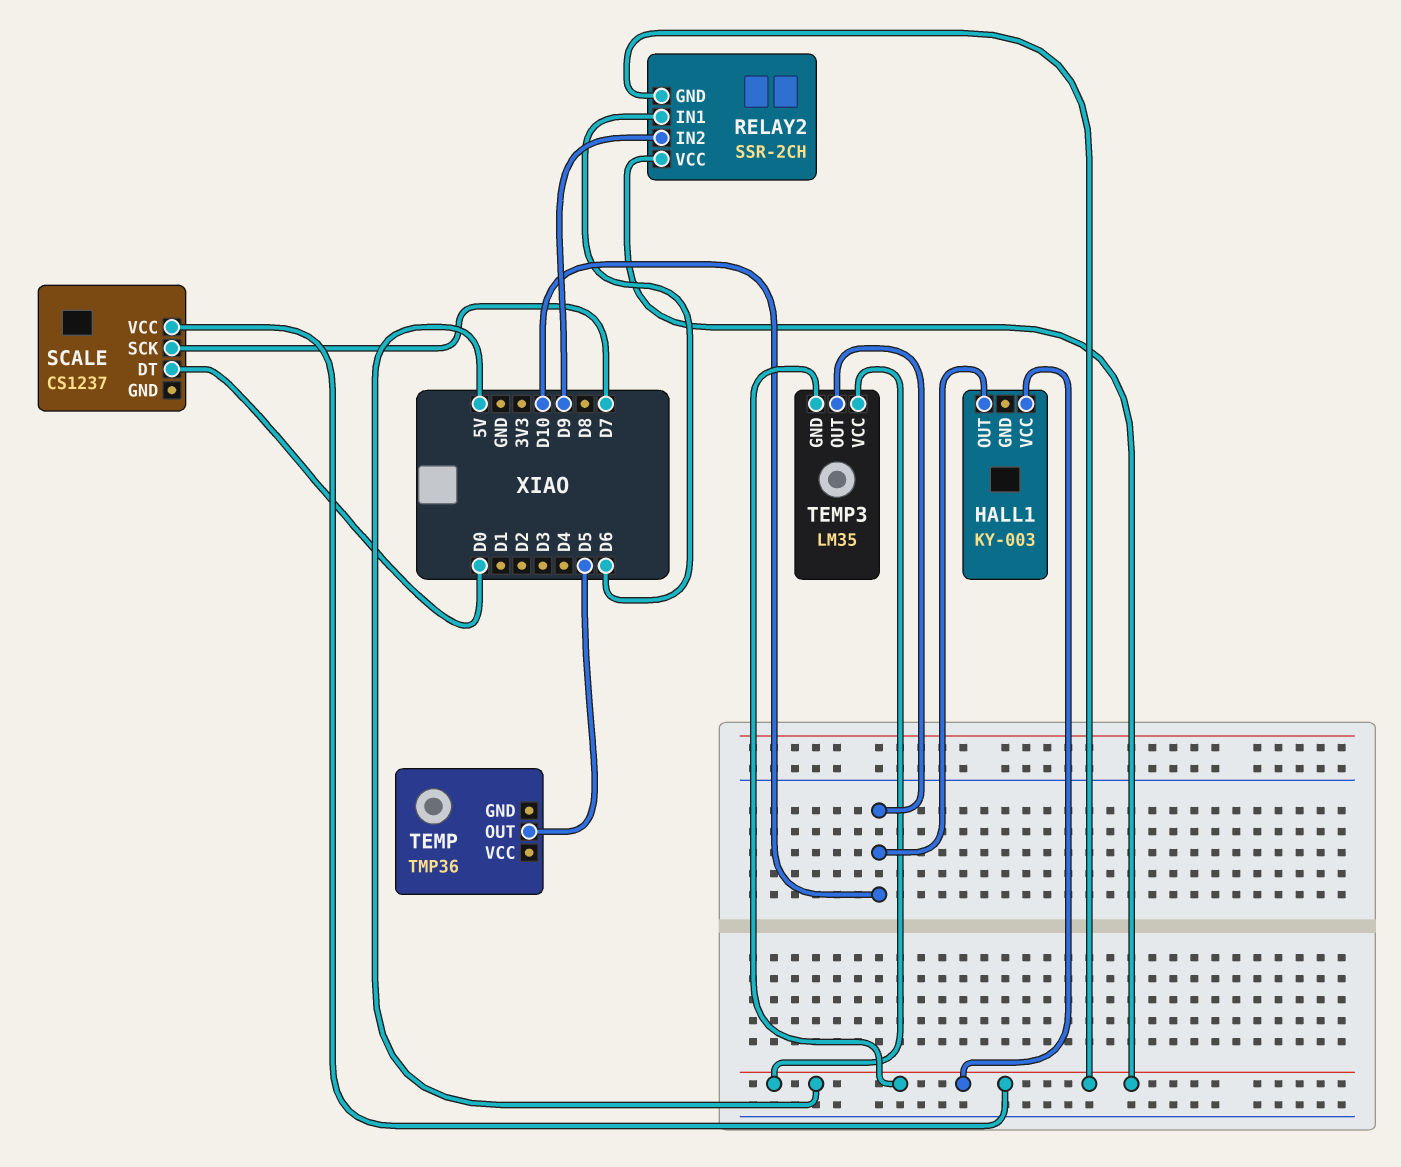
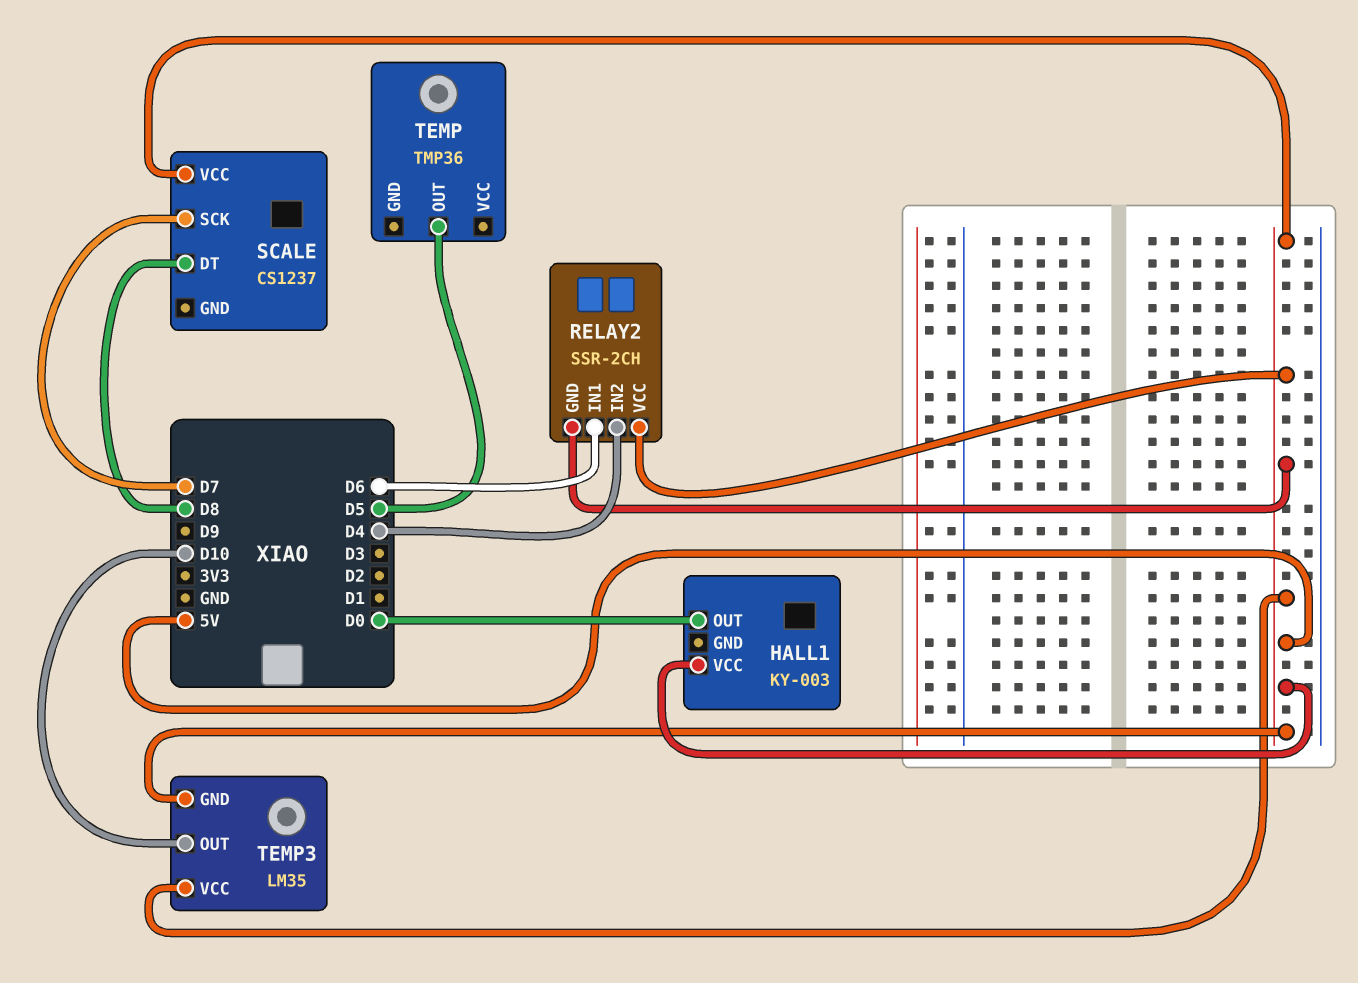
HALL1 pin OUT: D10 -> D0
RELAY2 pin IN2: D9 -> D4
SCALE pin DT: D0 -> D8

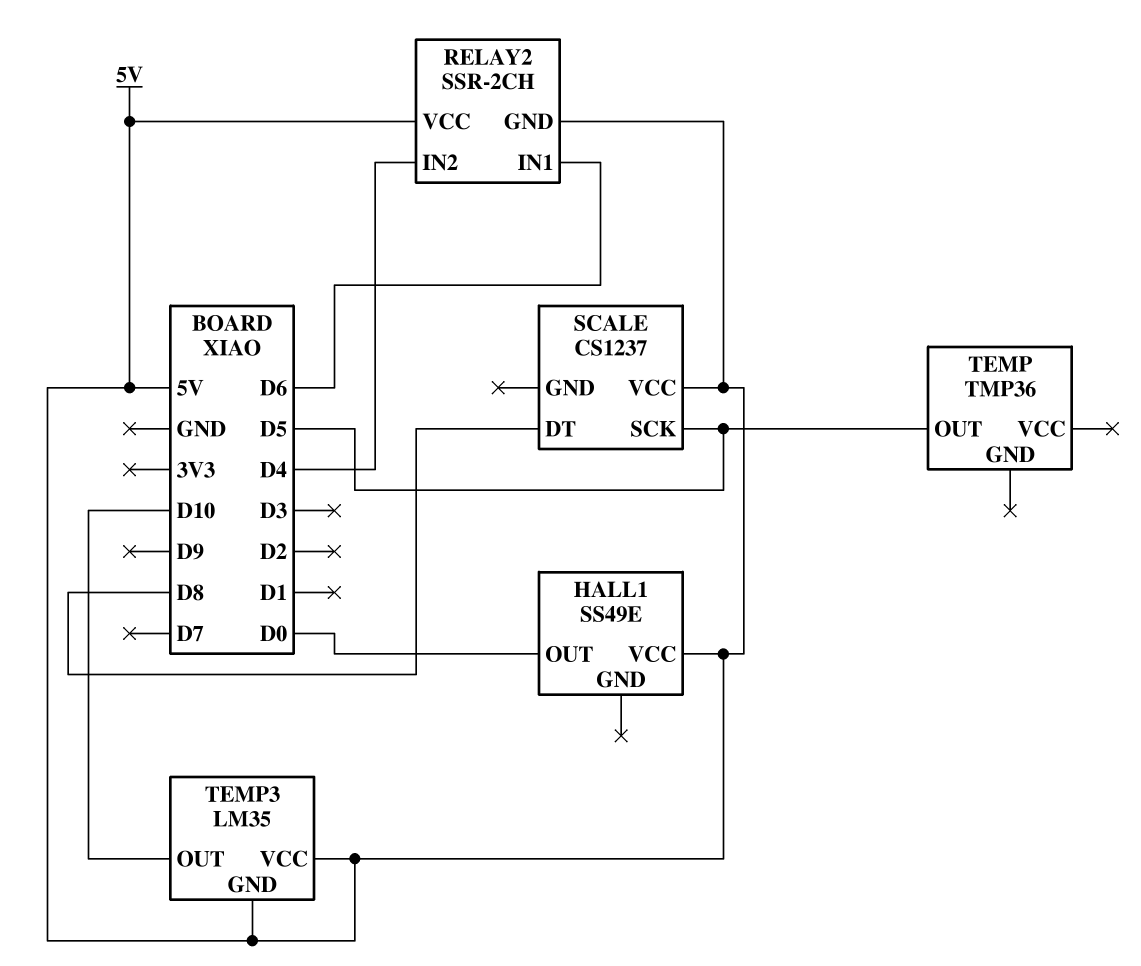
HALL1: KY-003 -> SS49E
SCALE pin SCK: D7 -> D5

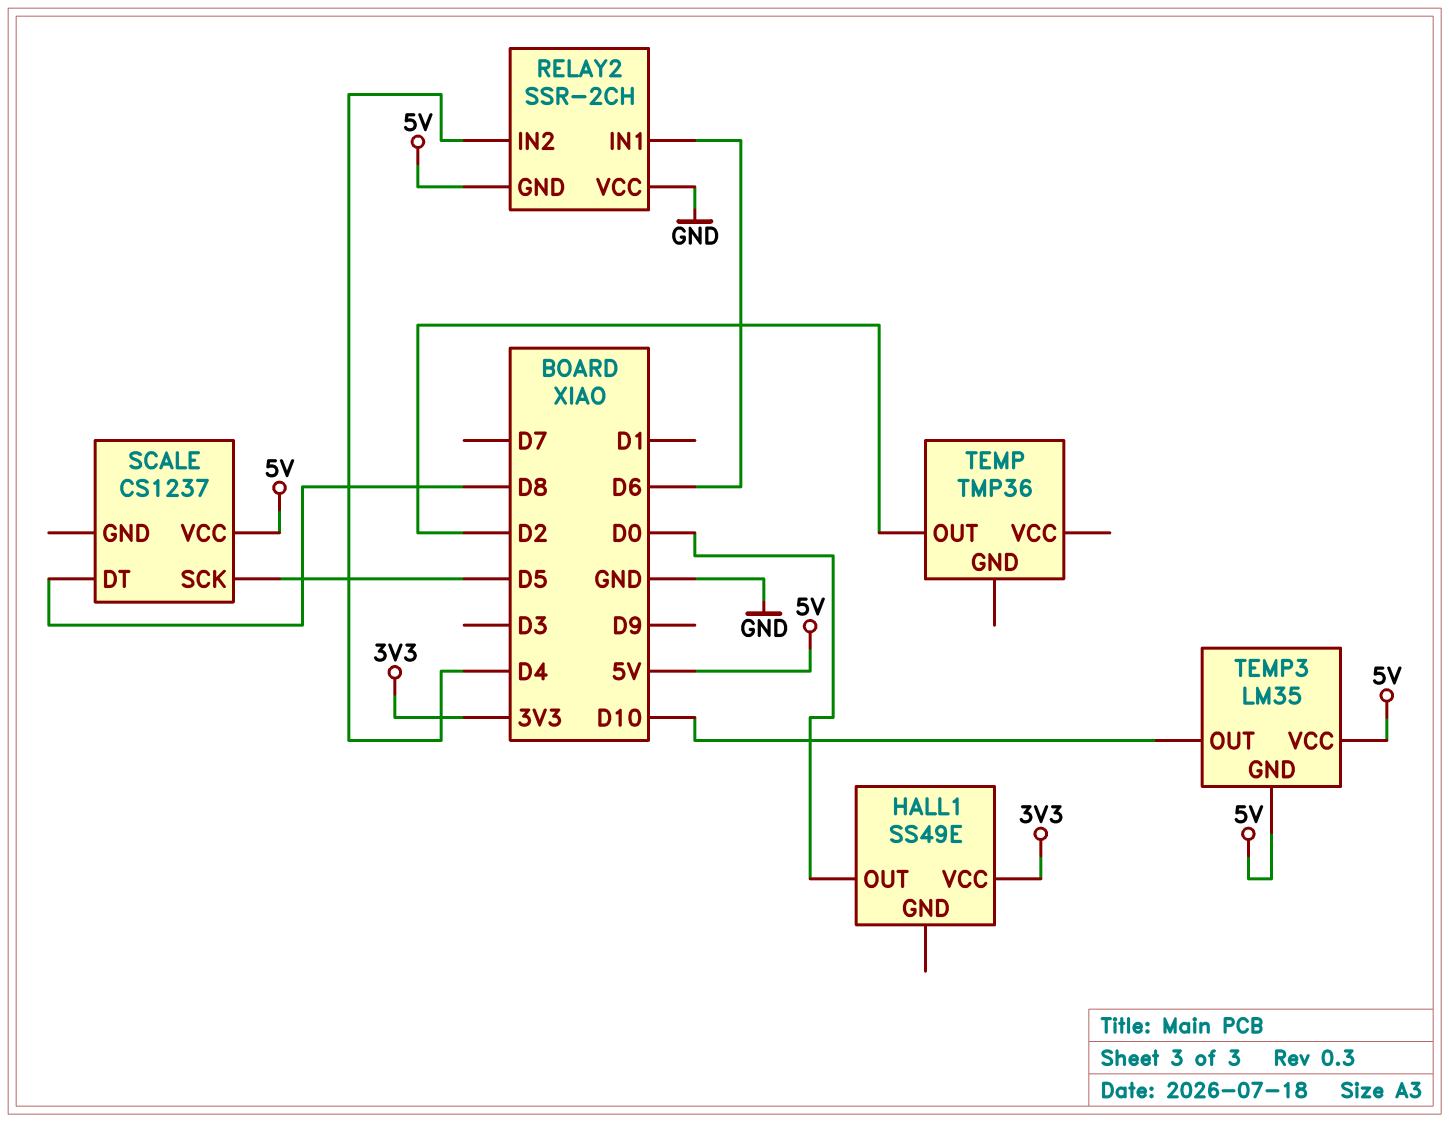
HALL1 pin VCC: 5V -> 3V3
RELAY2 pin VCC: 5V -> GND
TEMP pin OUT: D5 -> D2

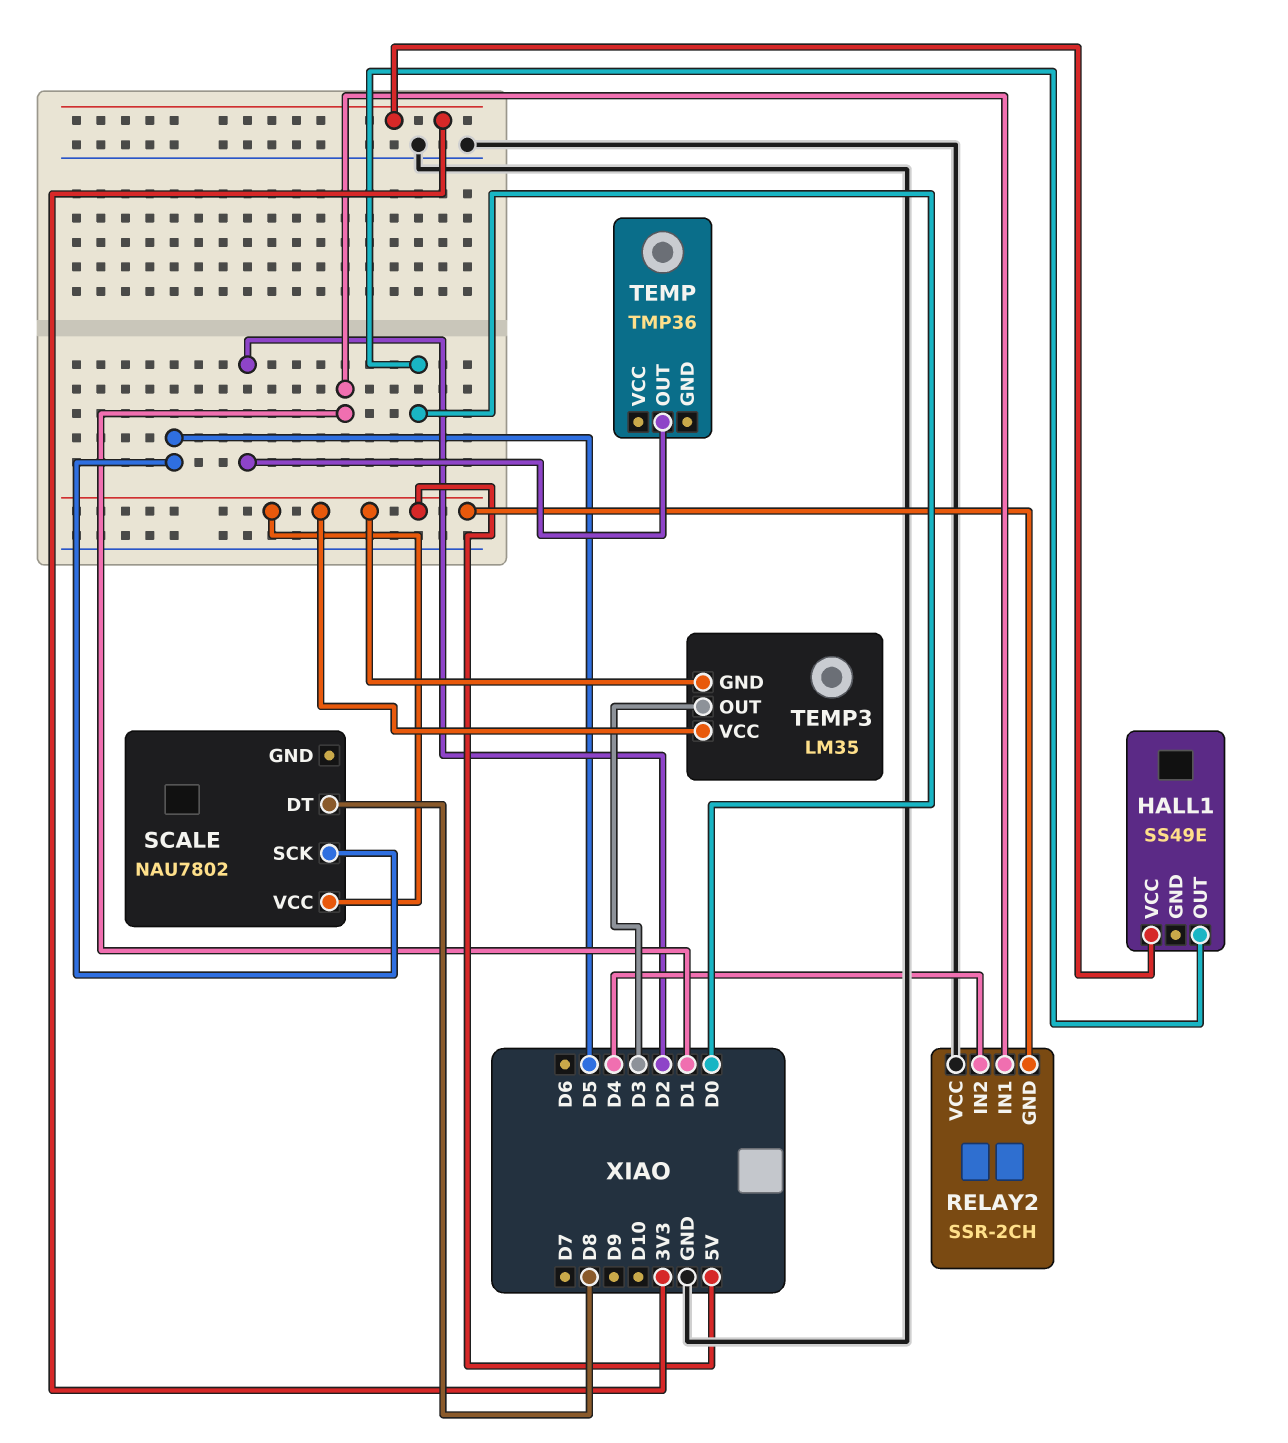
RELAY2 pin IN1: D6 -> D1
SCALE: CS1237 -> NAU7802
TEMP3 pin OUT: D10 -> D3

